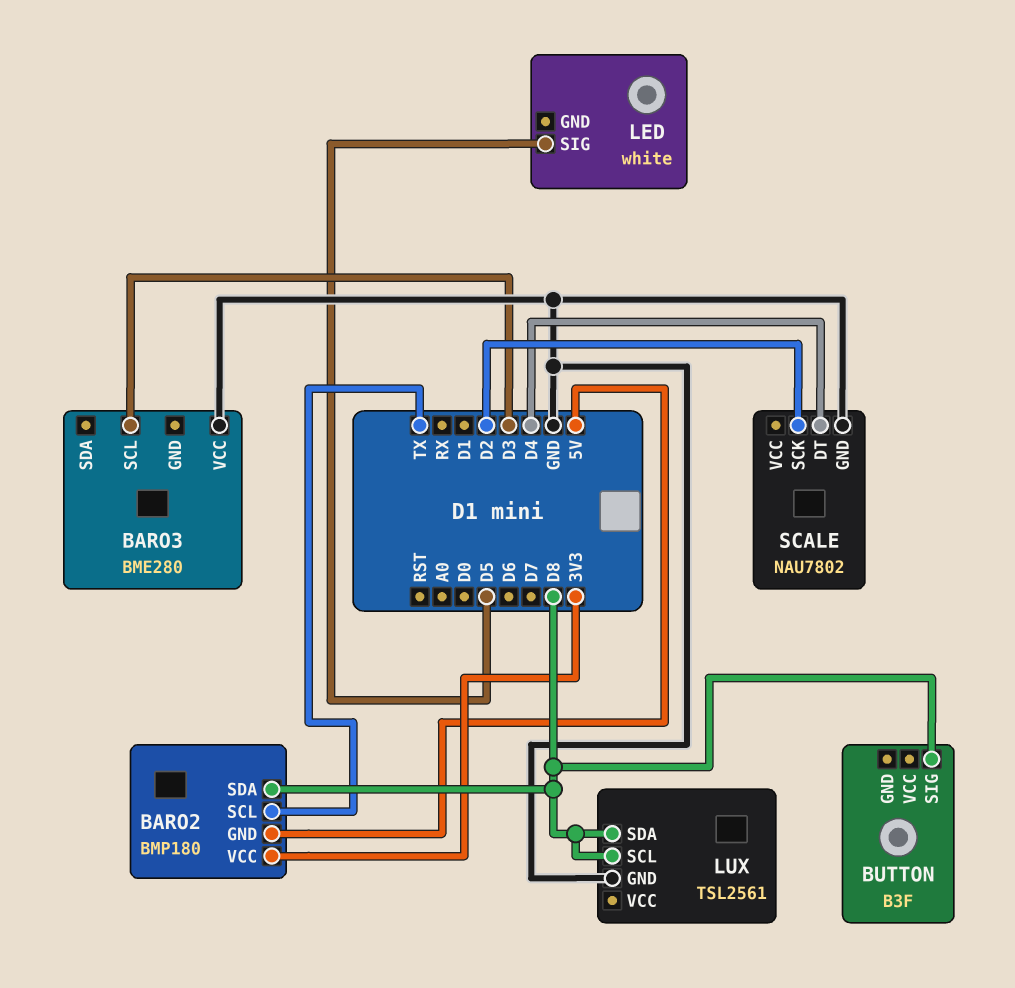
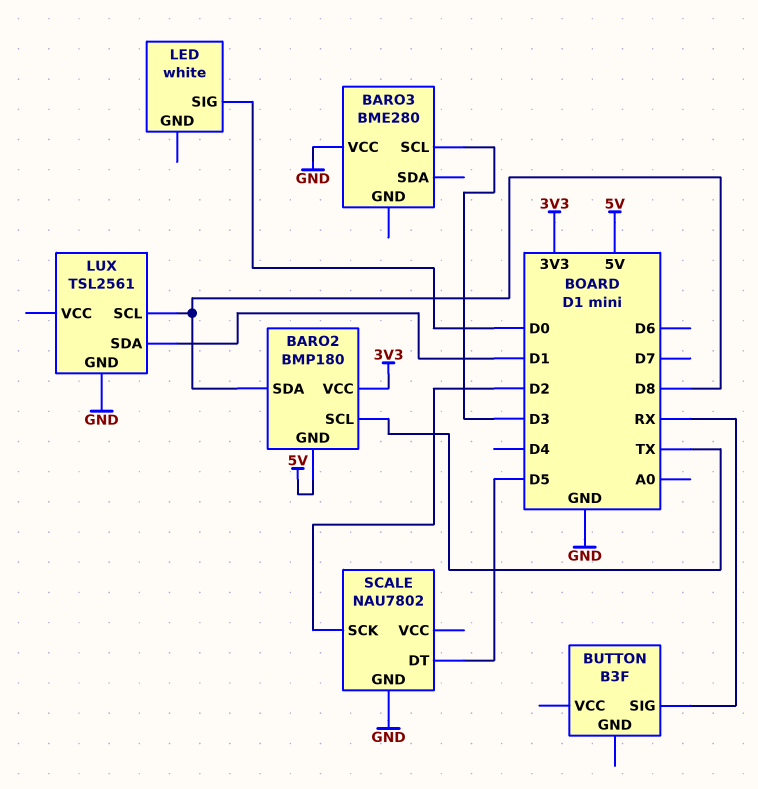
BUTTON pin SIG: D8 -> RX
LED pin SIG: D5 -> D0
LUX pin SDA: D8 -> D1
SCALE pin DT: D4 -> D5

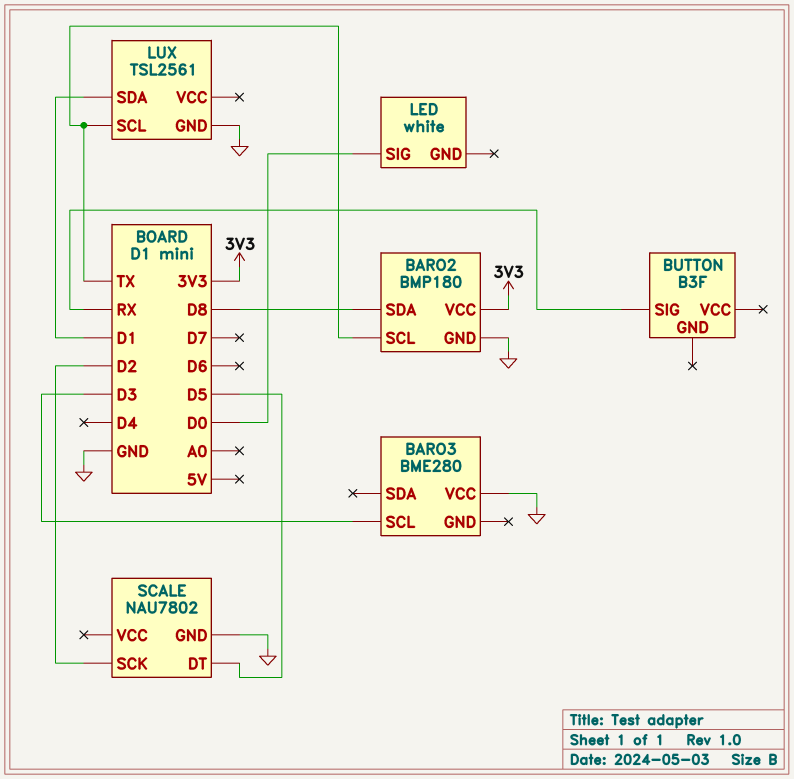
BARO2 pin GND: 5V -> GND
LUX pin SCL: D8 -> TX

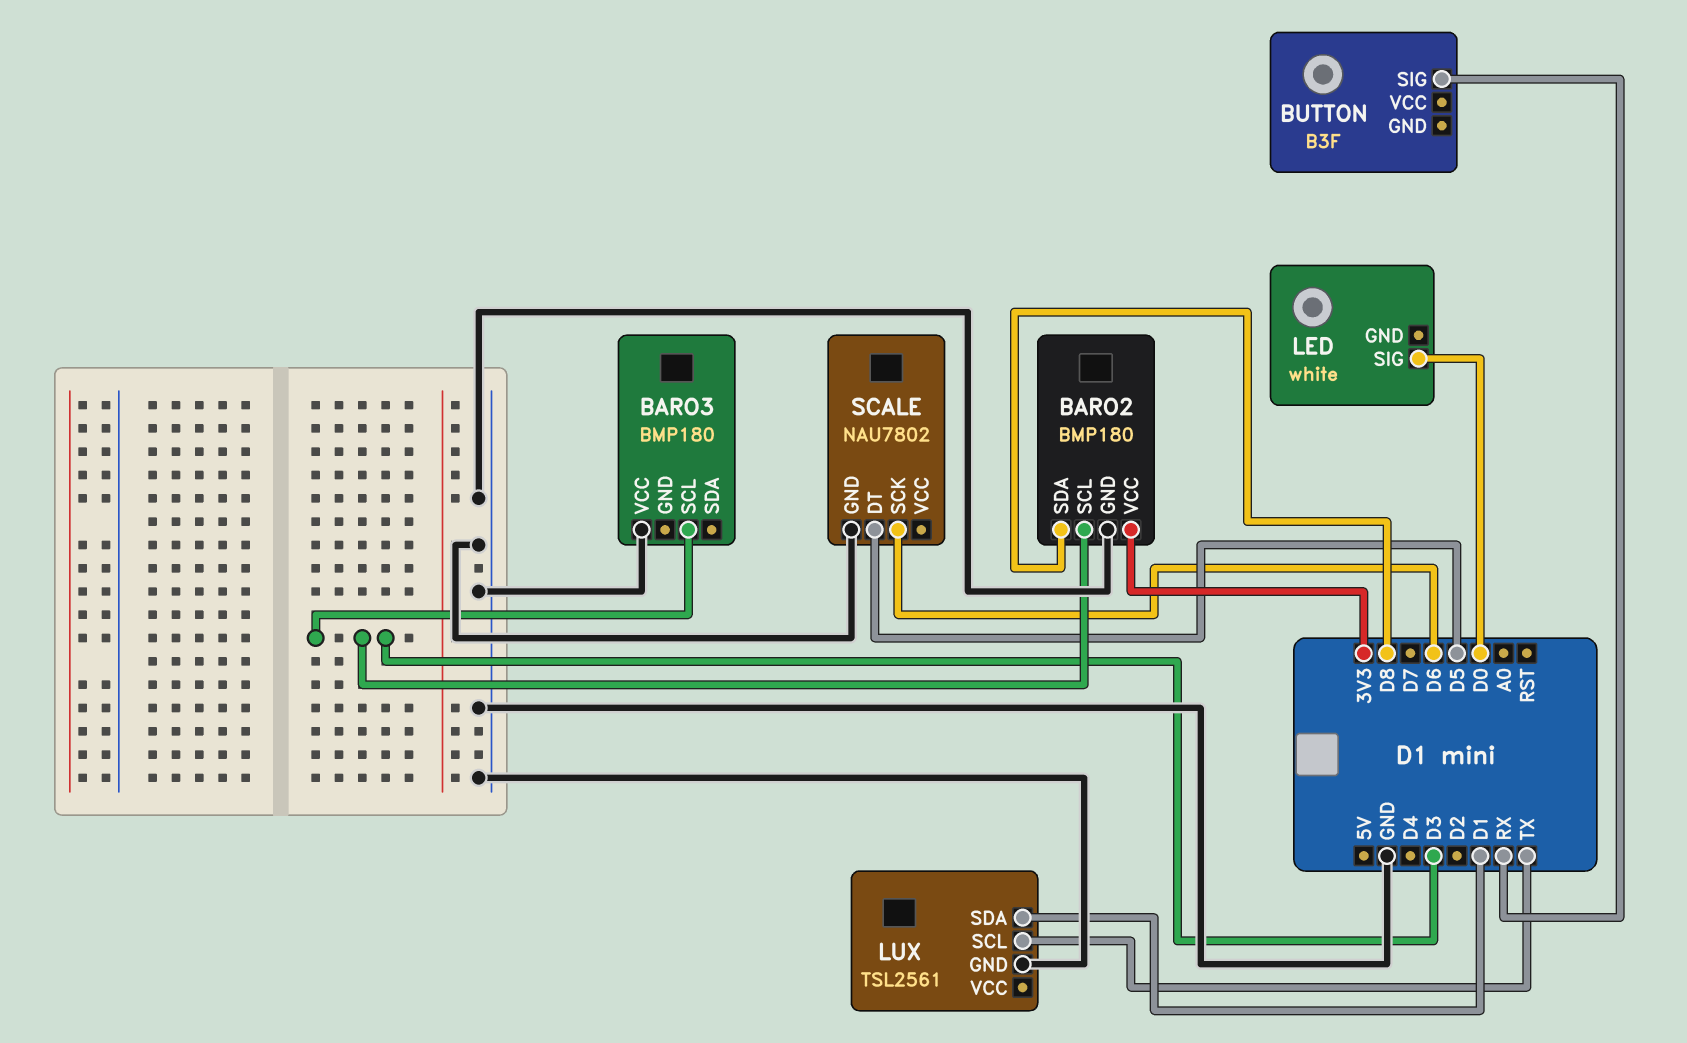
BARO2 pin SCL: TX -> D3
BARO3: BME280 -> BMP180
SCALE pin SCK: D2 -> D6

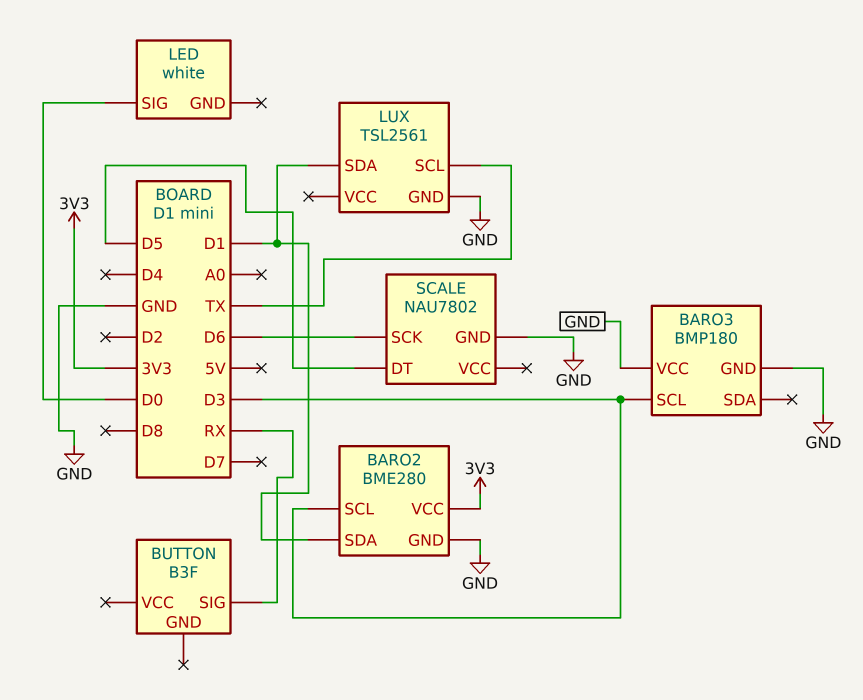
BARO2: BMP180 -> BME280
BARO2 pin SDA: D8 -> D1
BARO3 pin GND: none -> GND

